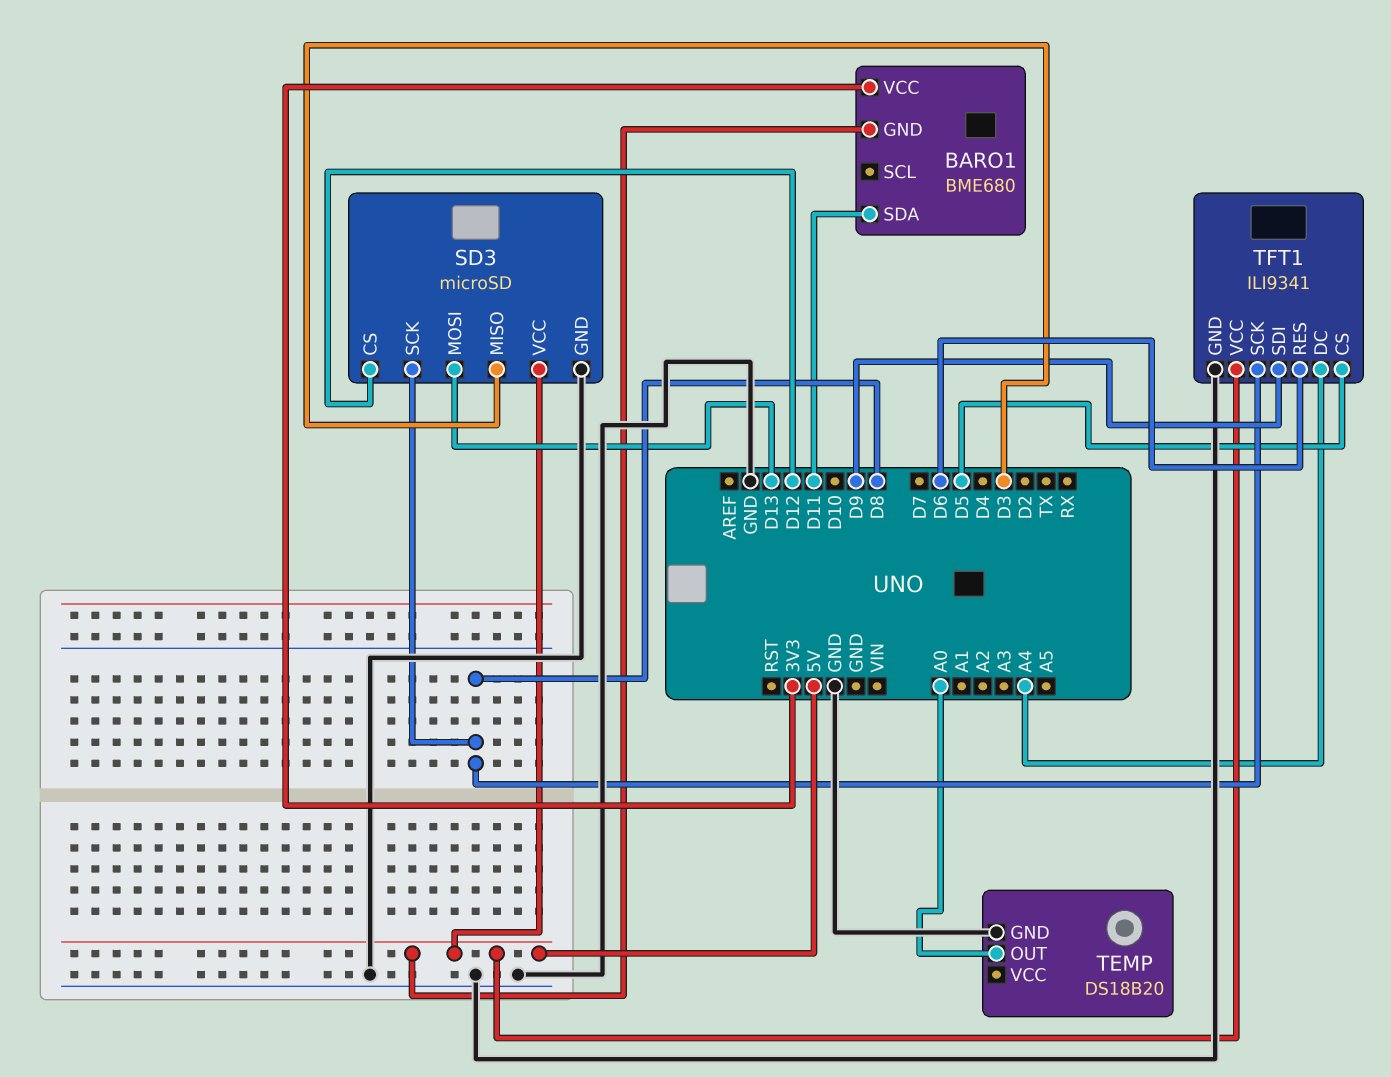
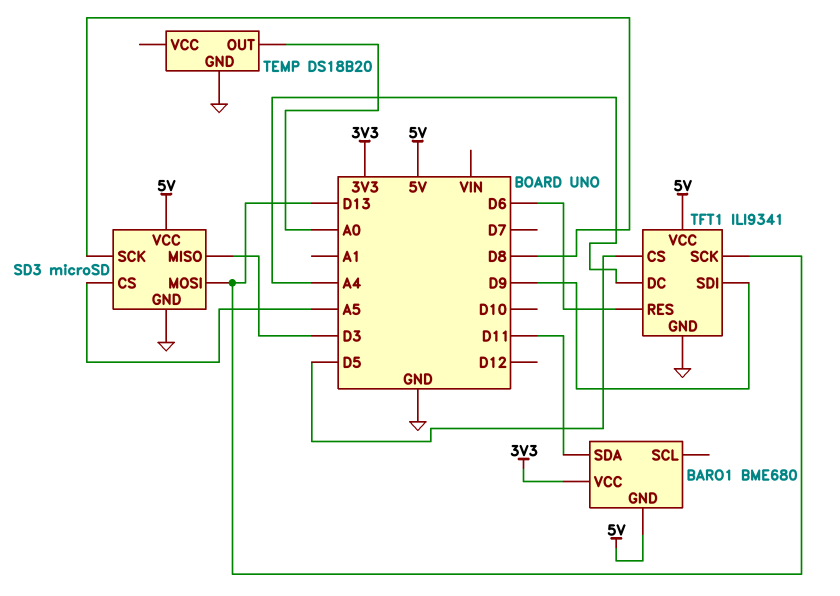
SD3 pin CS: D12 -> A5
TFT1 pin SCK: D8 -> D13

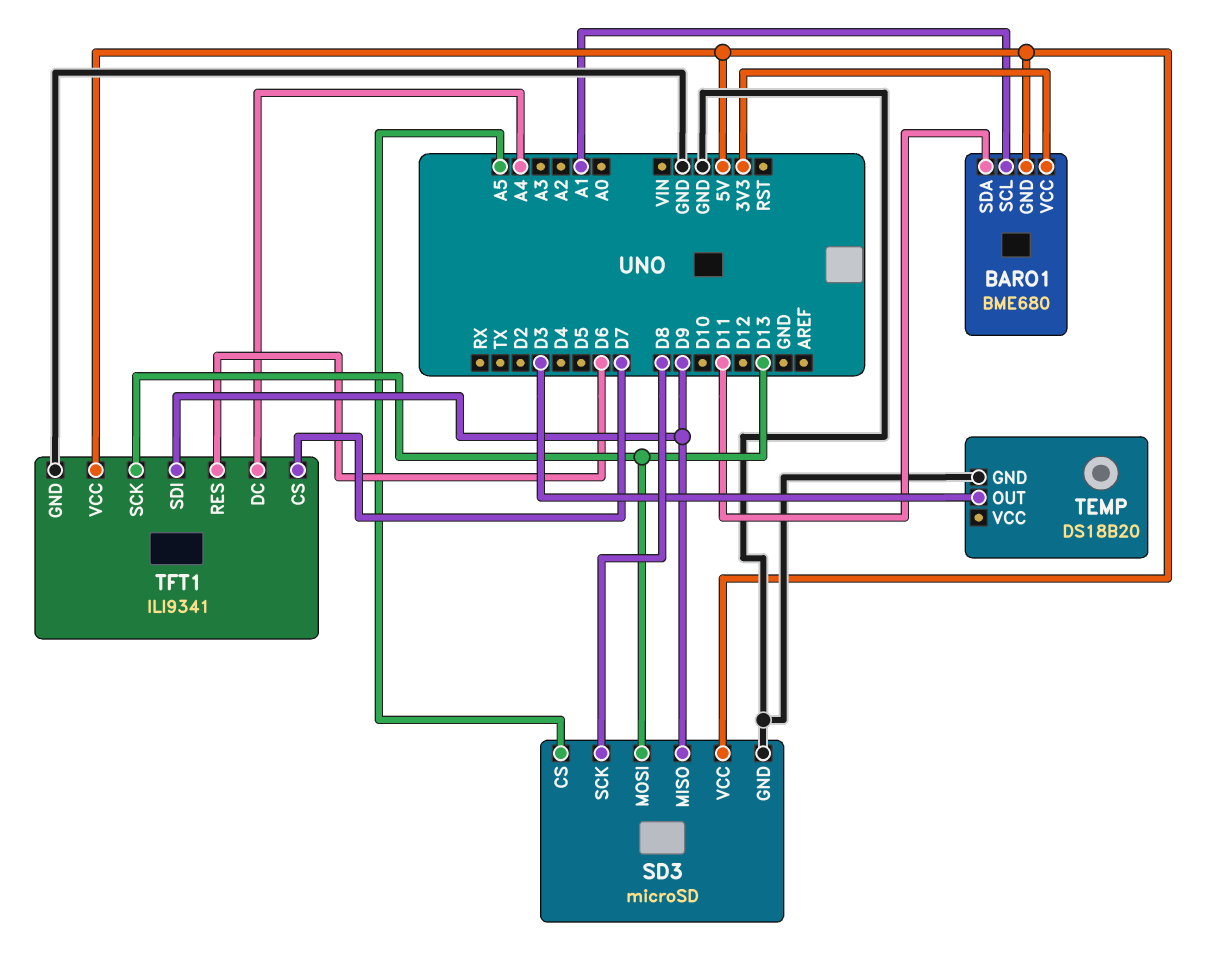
BARO1 pin SCL: none -> A1
SD3 pin MISO: D3 -> D9
TEMP pin OUT: A0 -> D3
TFT1 pin CS: D5 -> D7

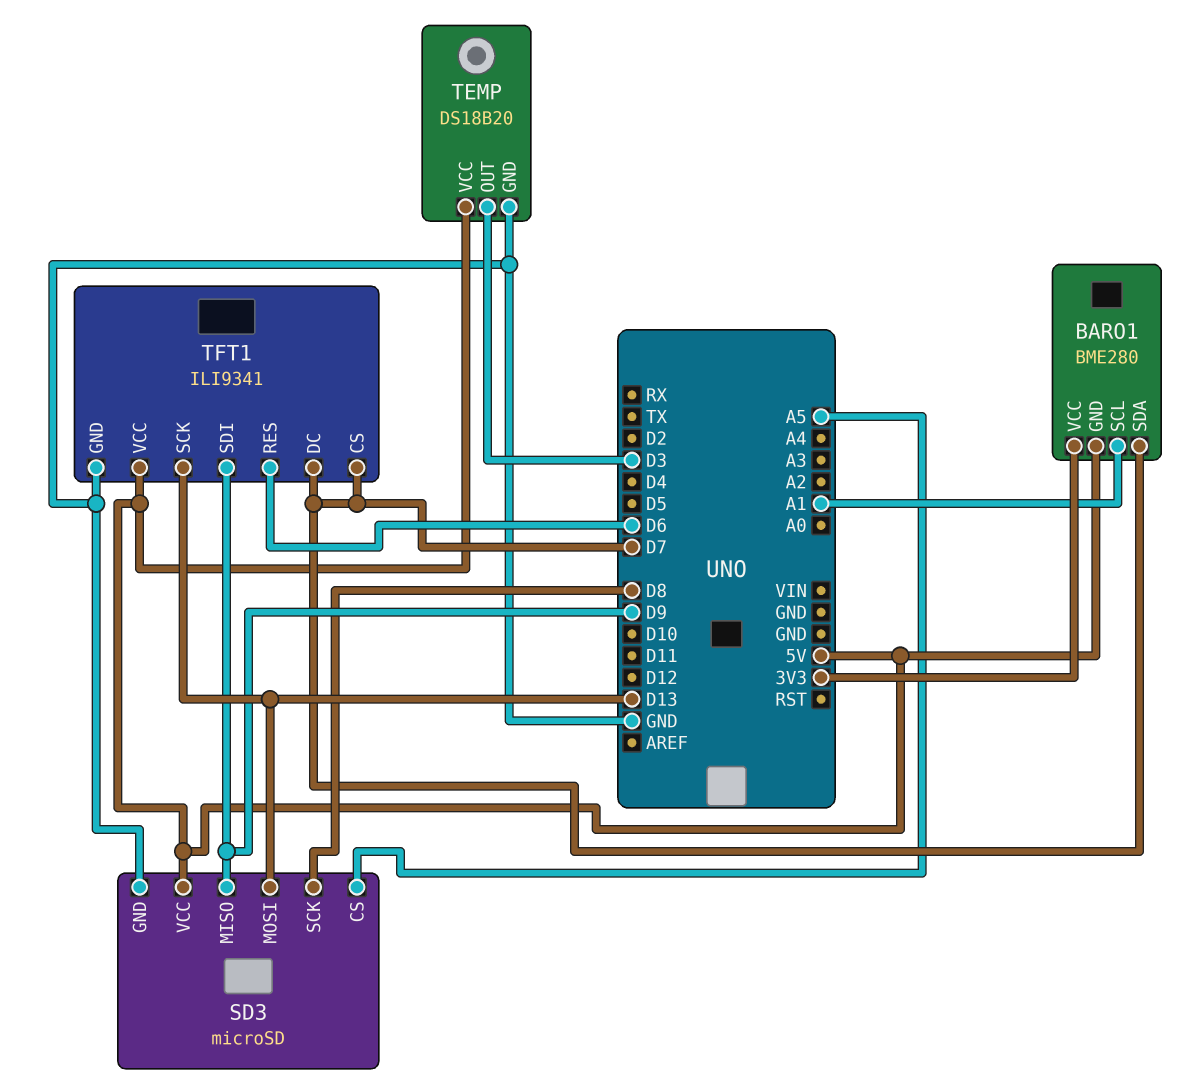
BARO1: BME680 -> BME280
BARO1 pin SDA: D11 -> D7
TEMP pin VCC: none -> 5V
TFT1 pin DC: A4 -> D7

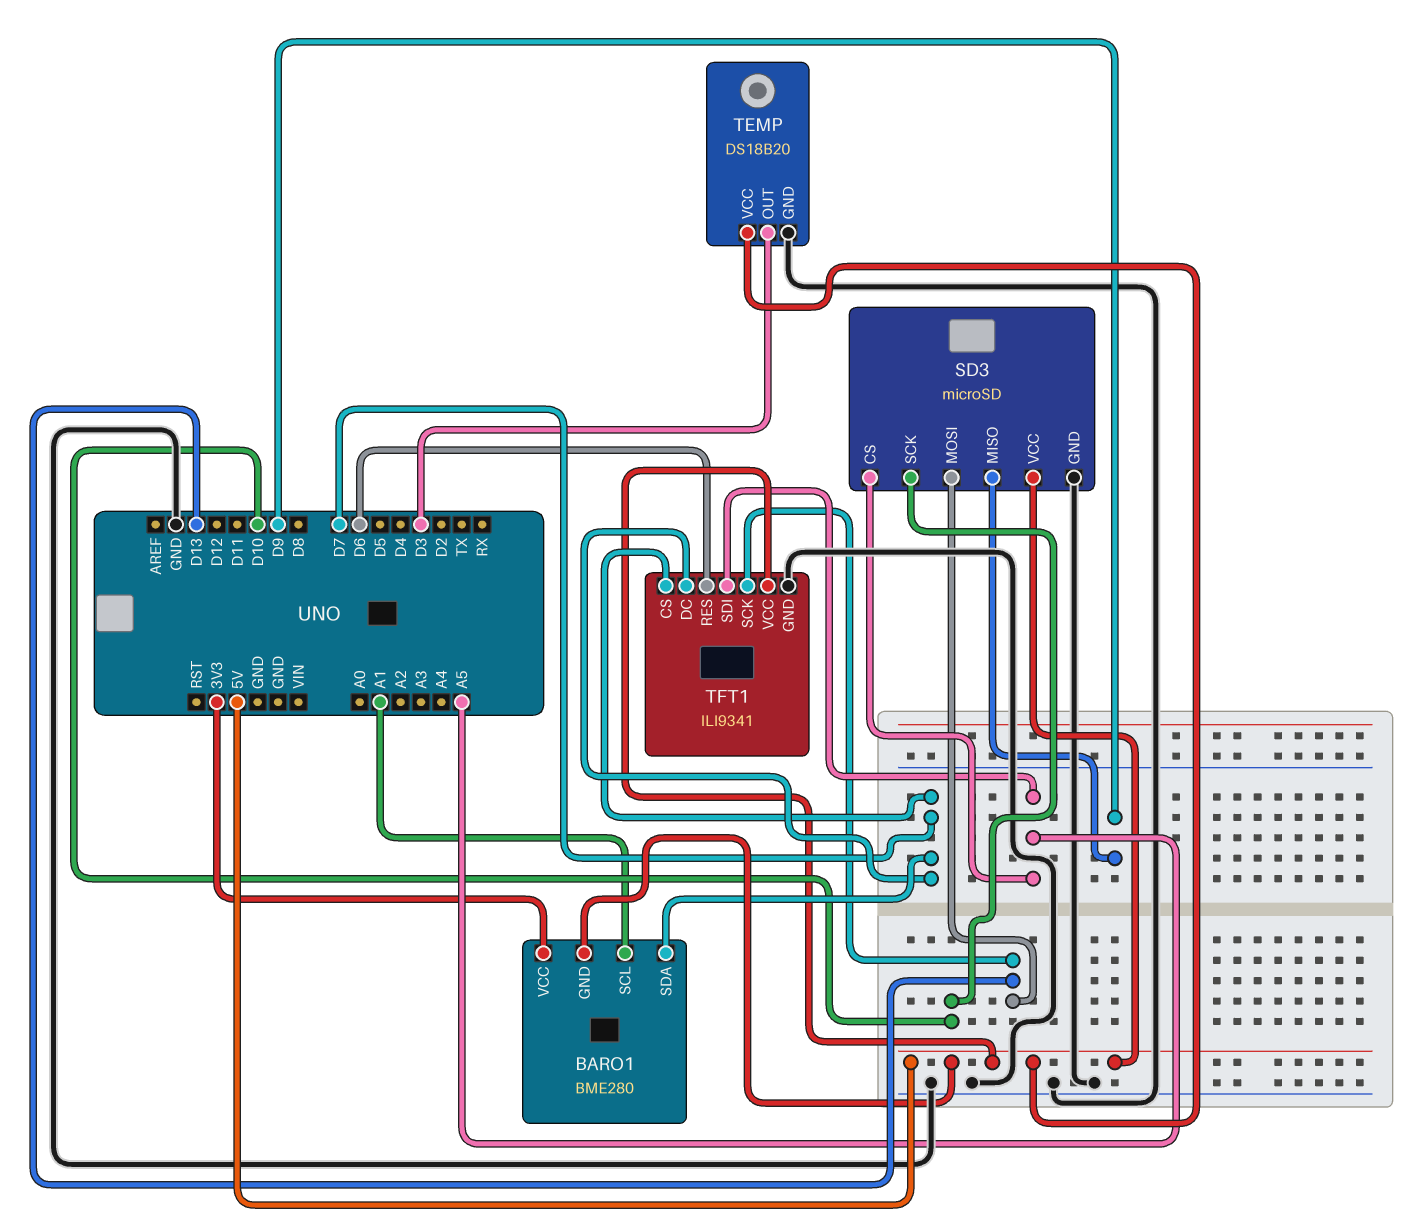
SD3 pin SCK: D8 -> D10
TFT1 pin SDI: D9 -> A5

